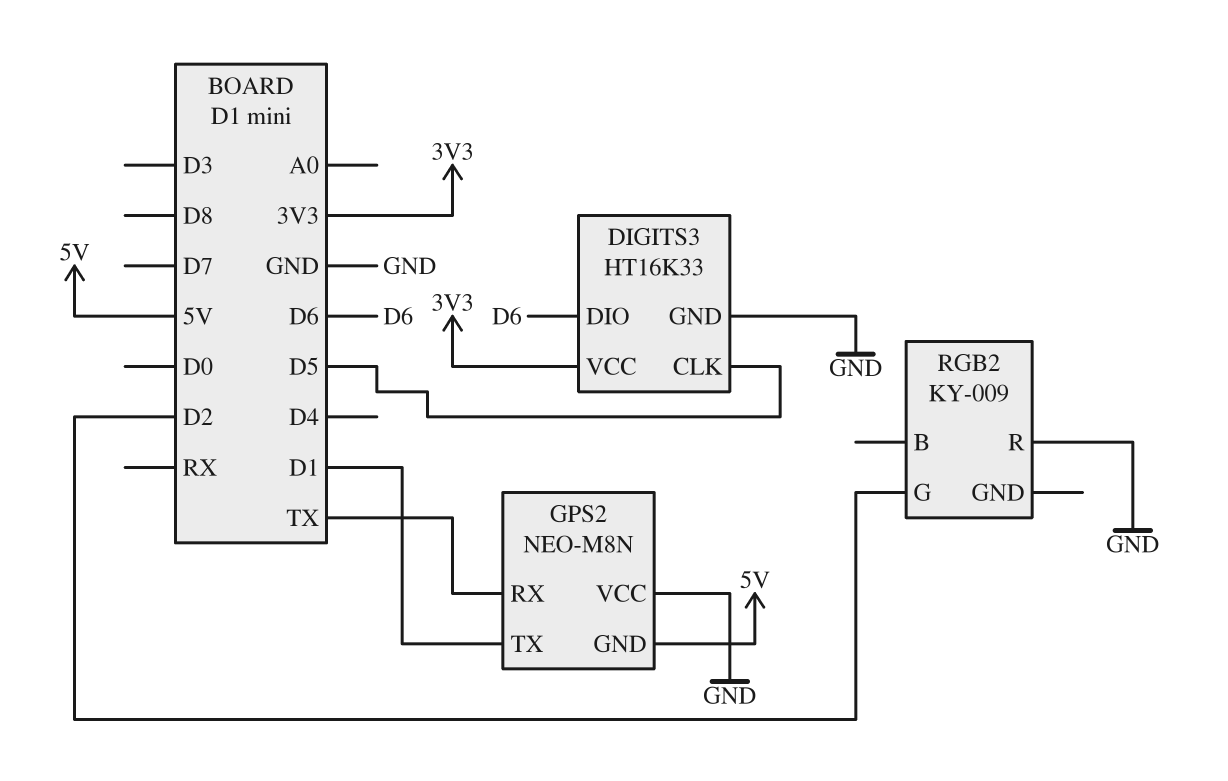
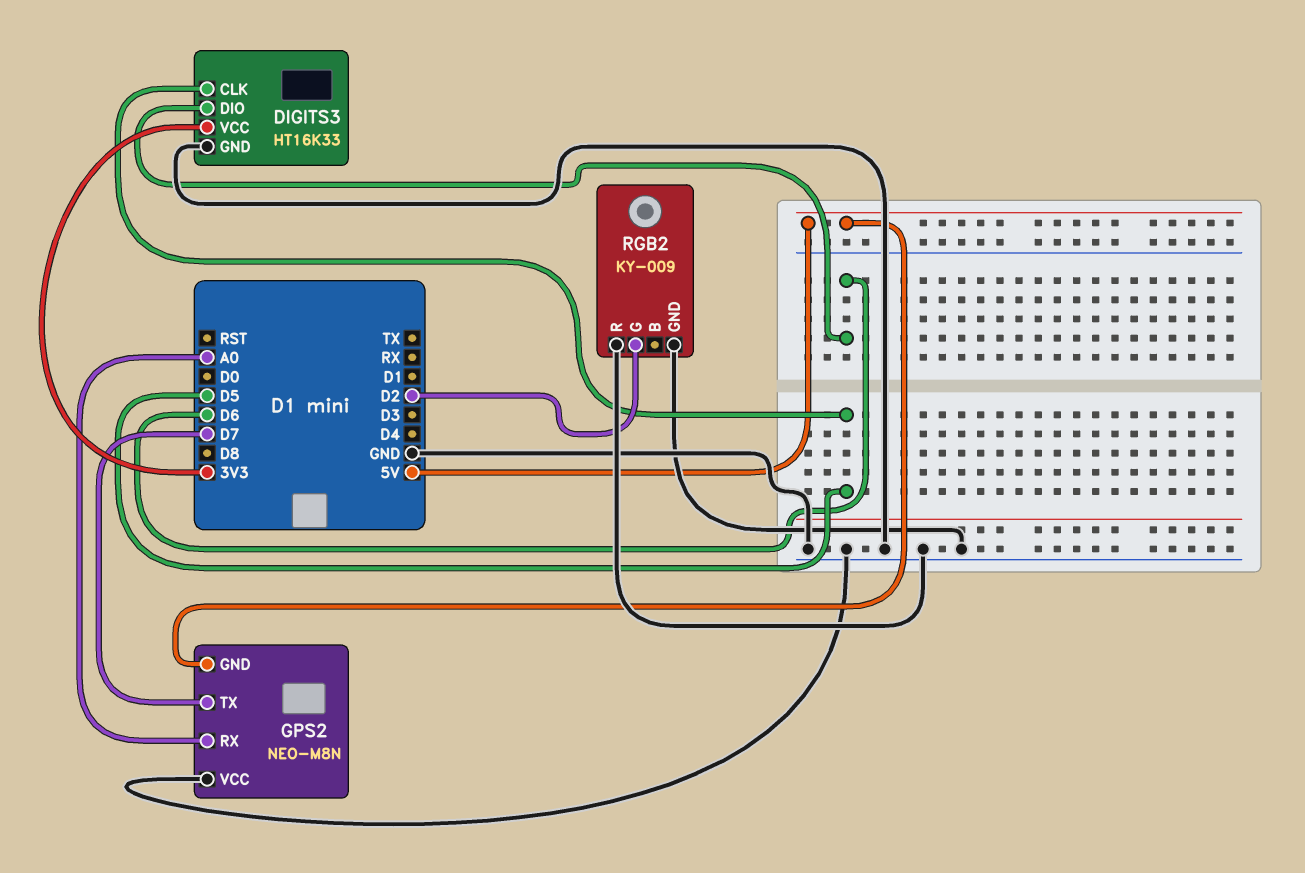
GPS2 pin RX: TX -> A0
GPS2 pin TX: D1 -> D7
RGB2 pin GND: none -> GND

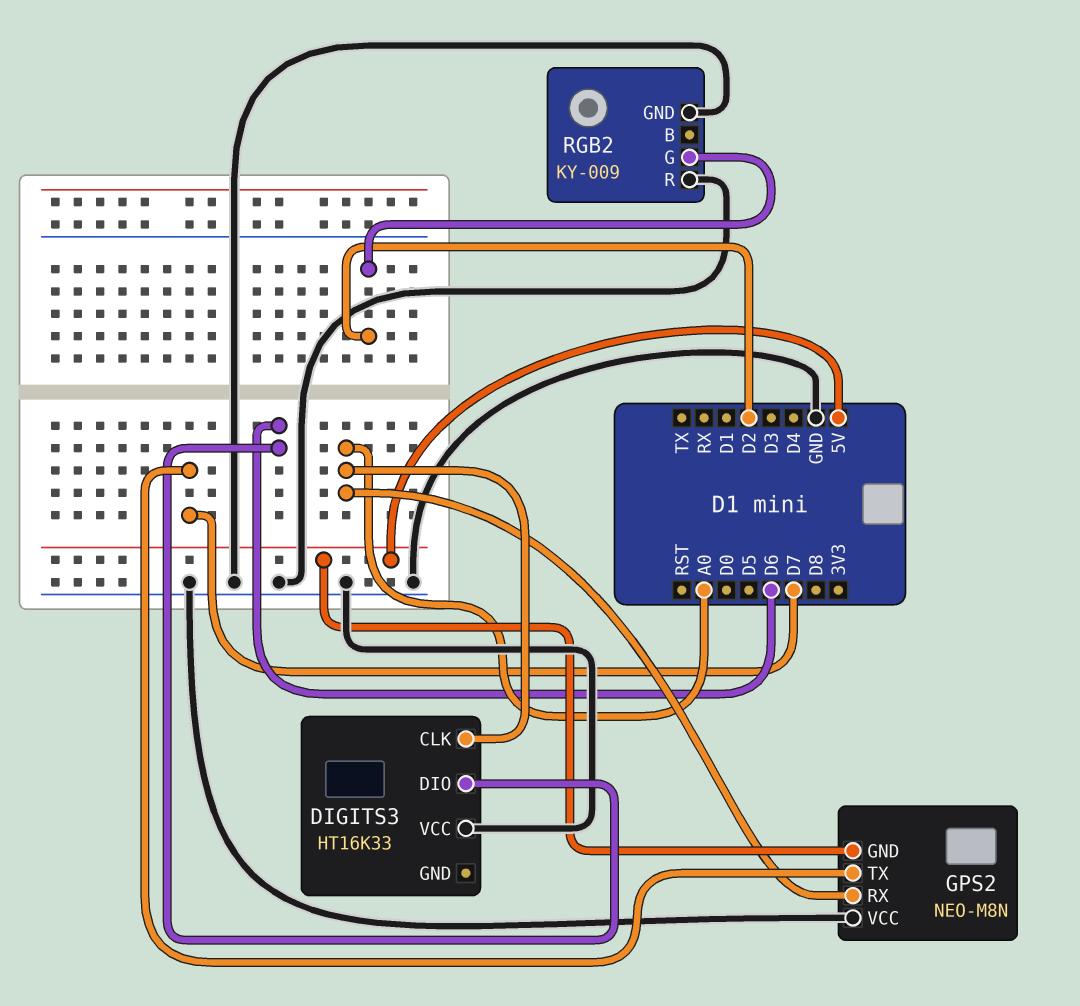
DIGITS3 pin CLK: D5 -> A0
DIGITS3 pin GND: GND -> none
DIGITS3 pin VCC: 3V3 -> GND

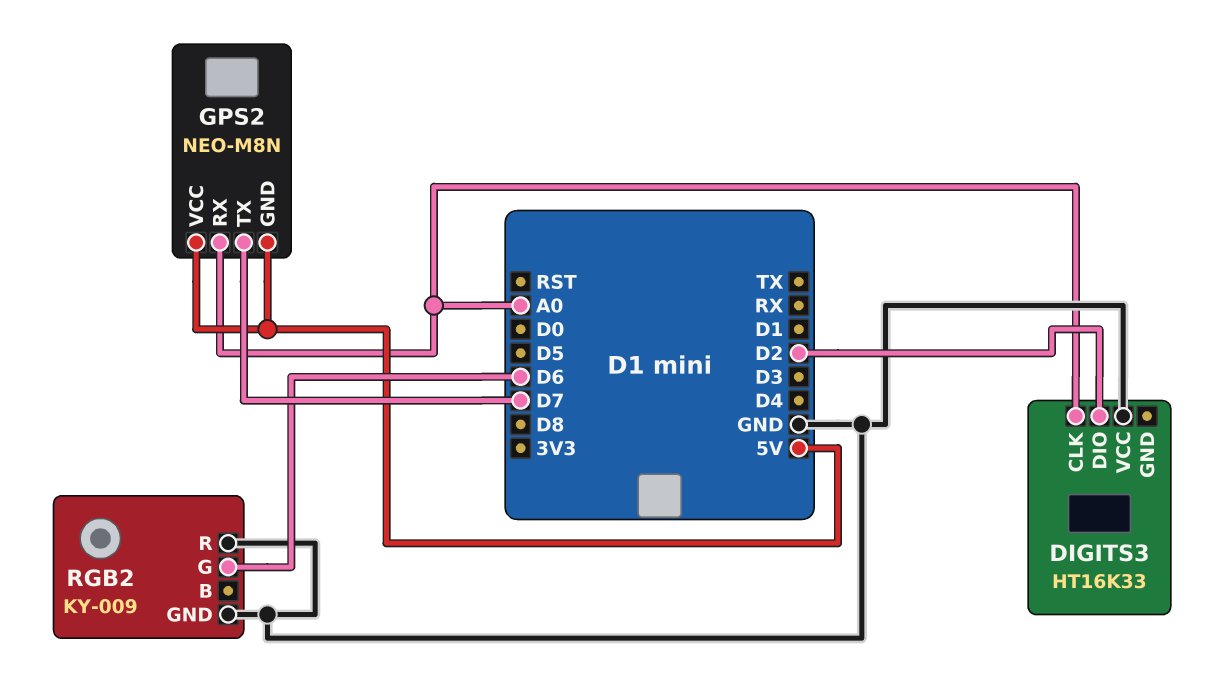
DIGITS3 pin DIO: D6 -> D2
GPS2 pin VCC: GND -> 5V
RGB2 pin G: D2 -> D6

